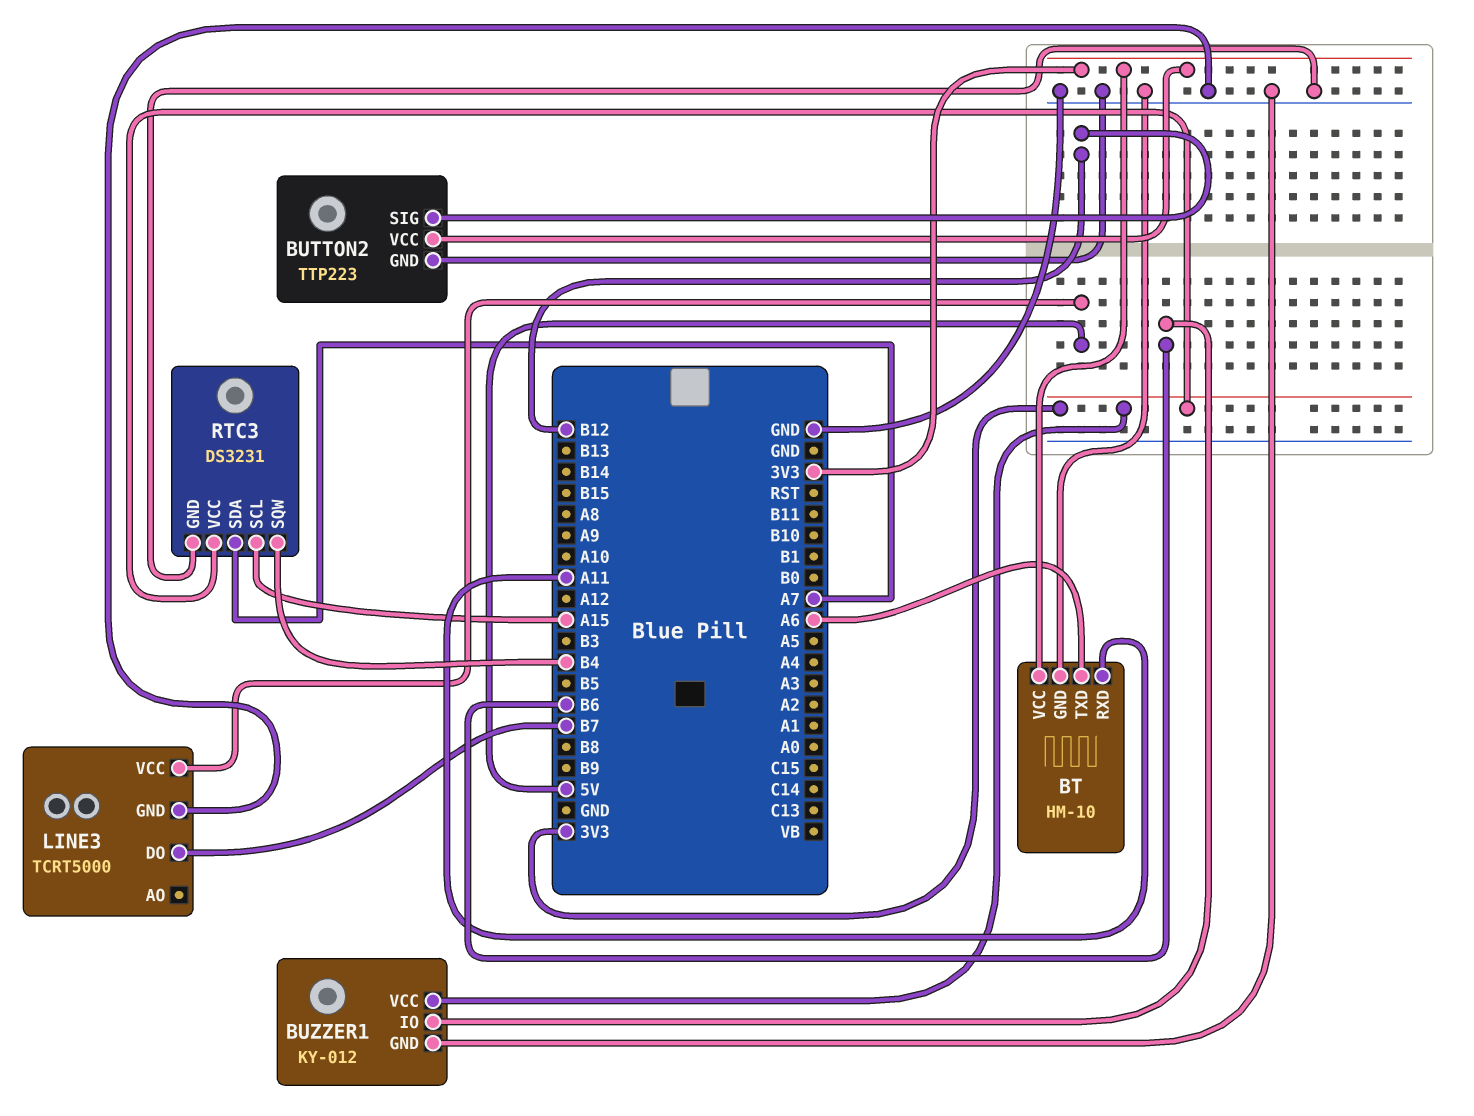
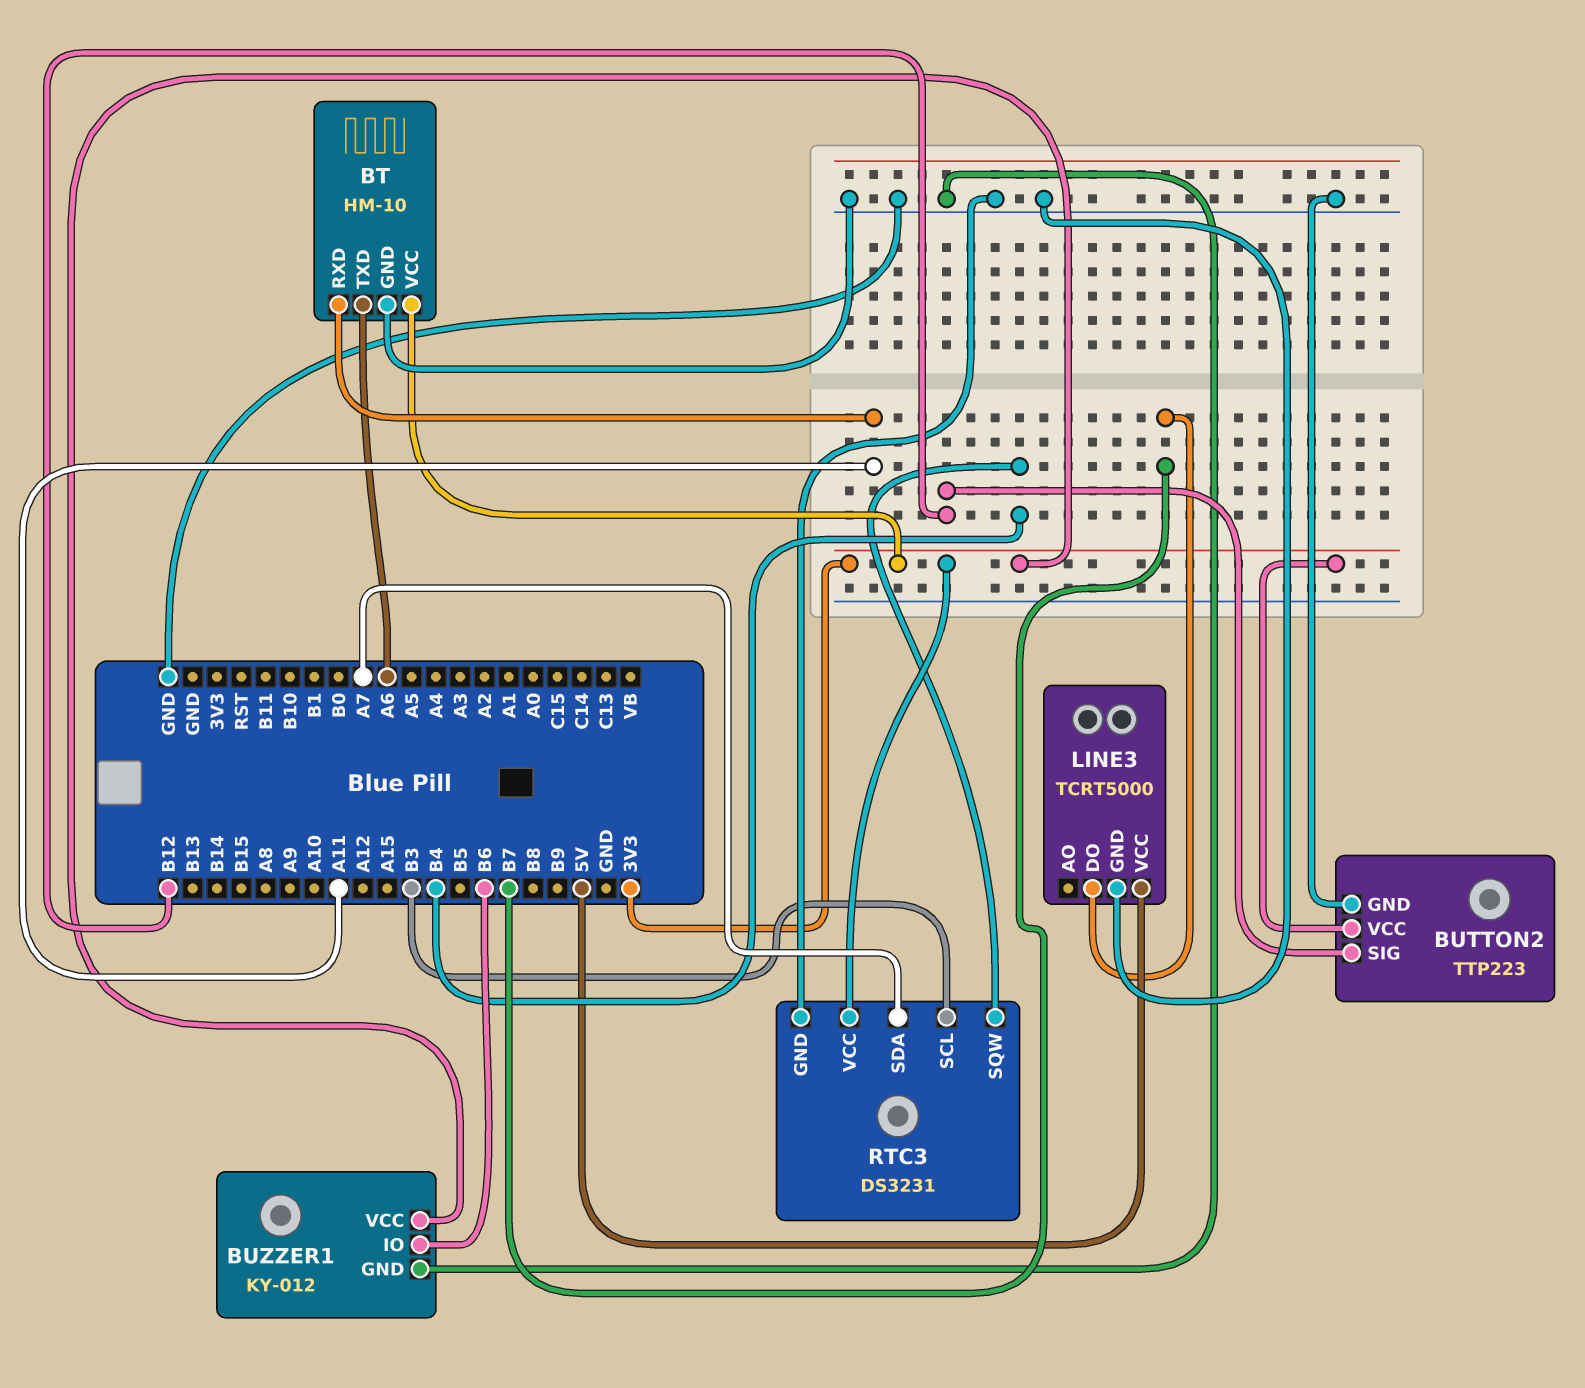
RTC3 pin SCL: A15 -> B3

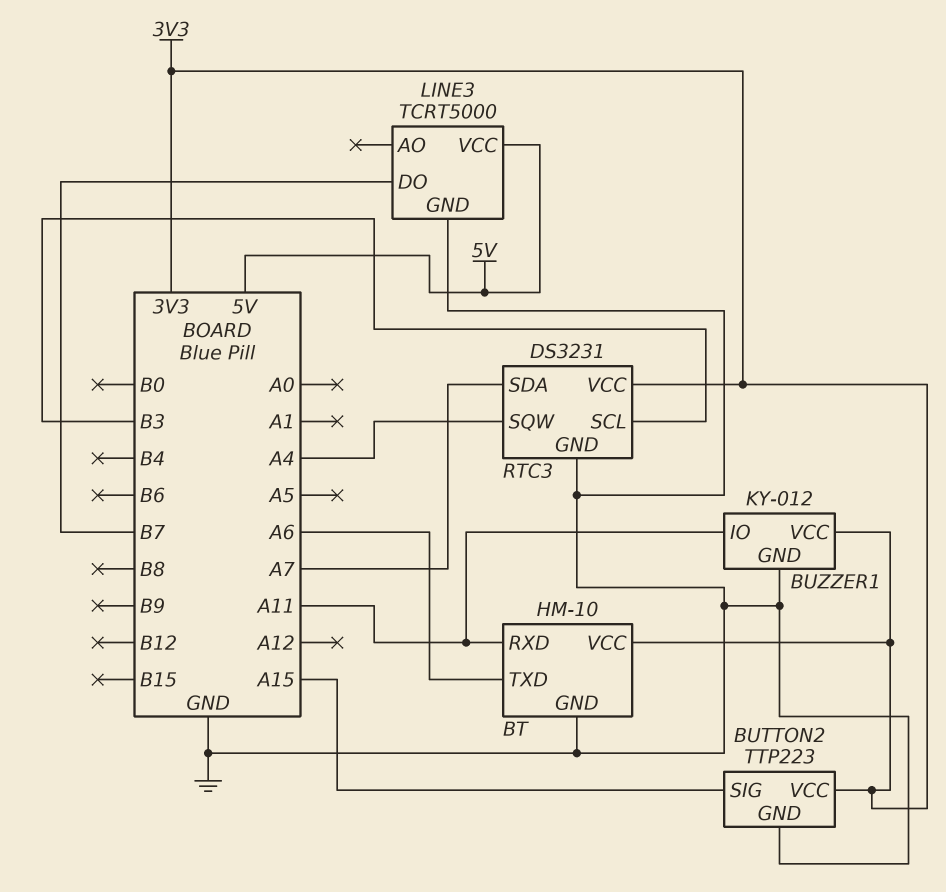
BUTTON2 pin SIG: B12 -> A15
BUZZER1 pin IO: B6 -> A11
RTC3 pin SQW: B4 -> A4

